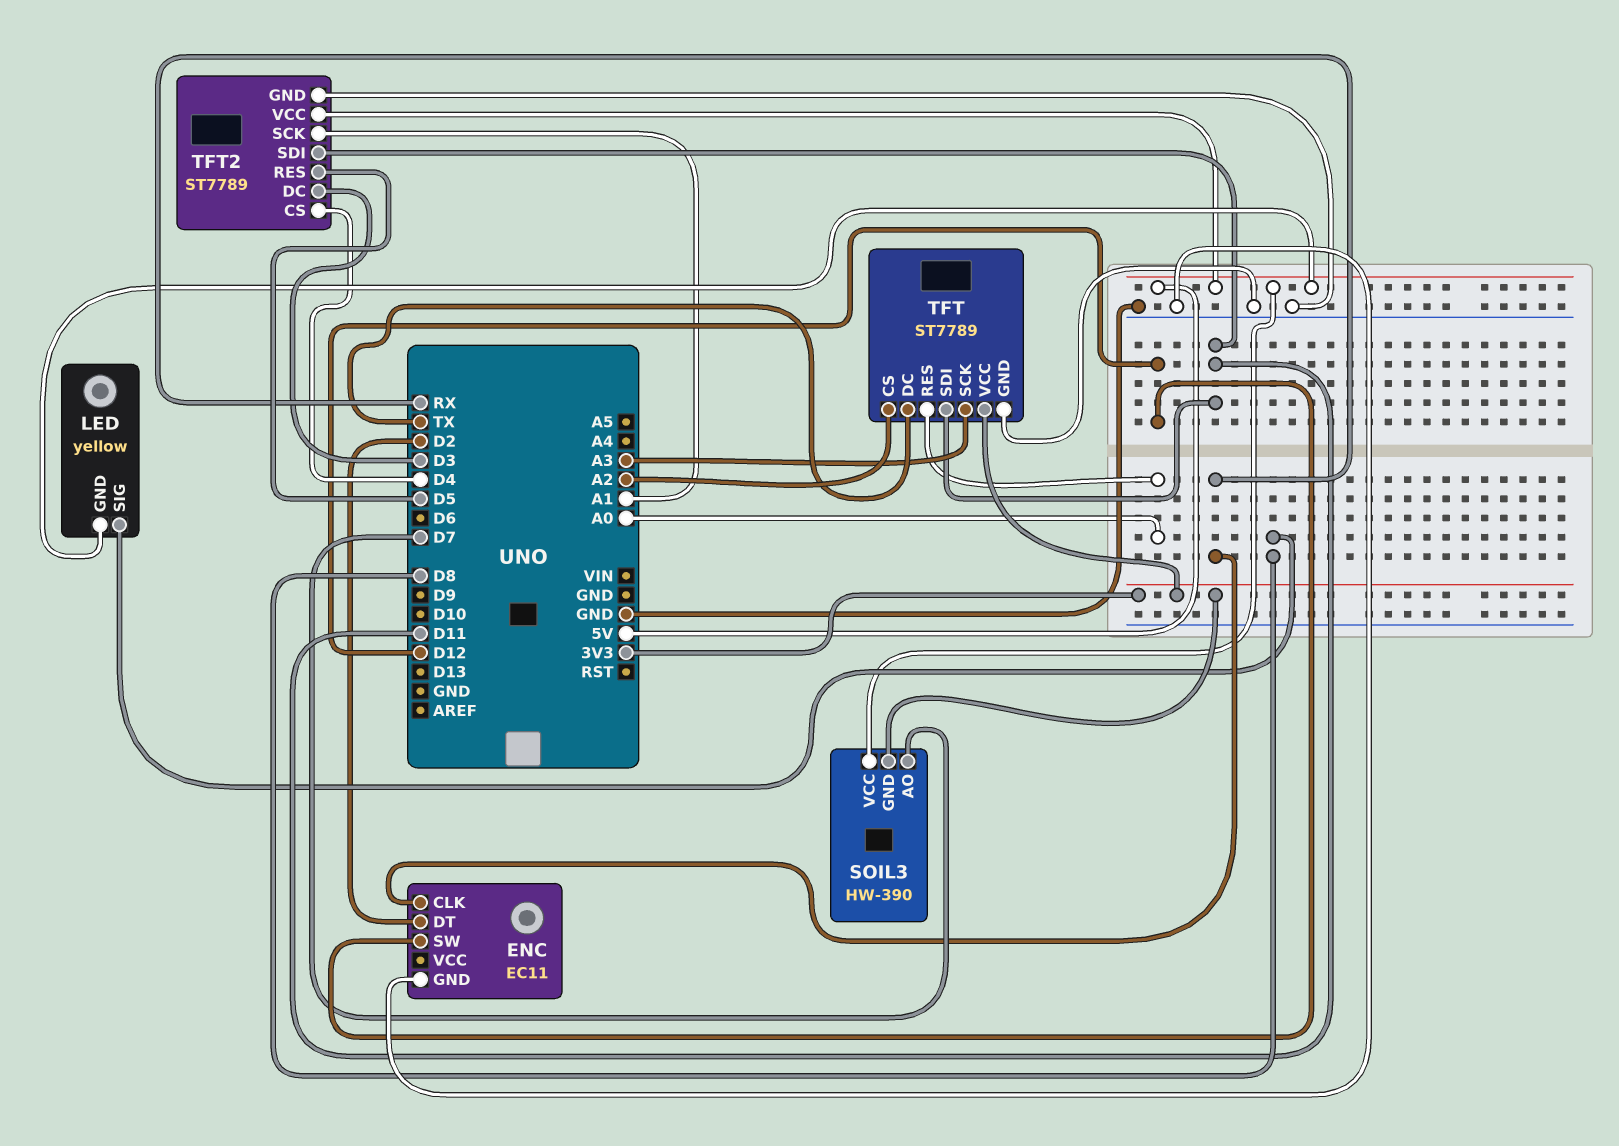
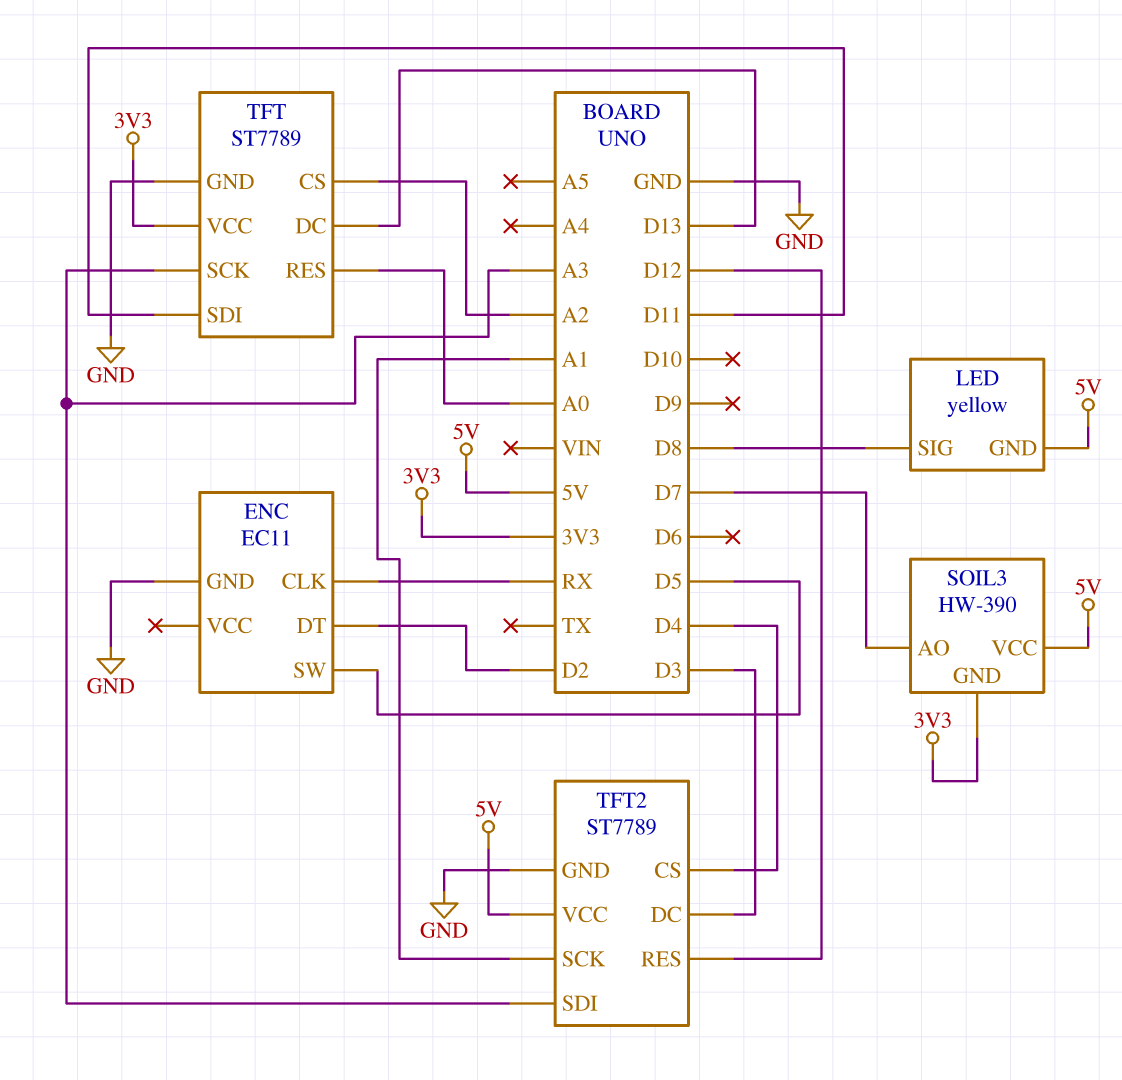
ENC pin SW: D12 -> D5
TFT pin DC: TX -> D13
TFT2 pin RES: D5 -> D12
TFT2 pin SDI: D11 -> A3

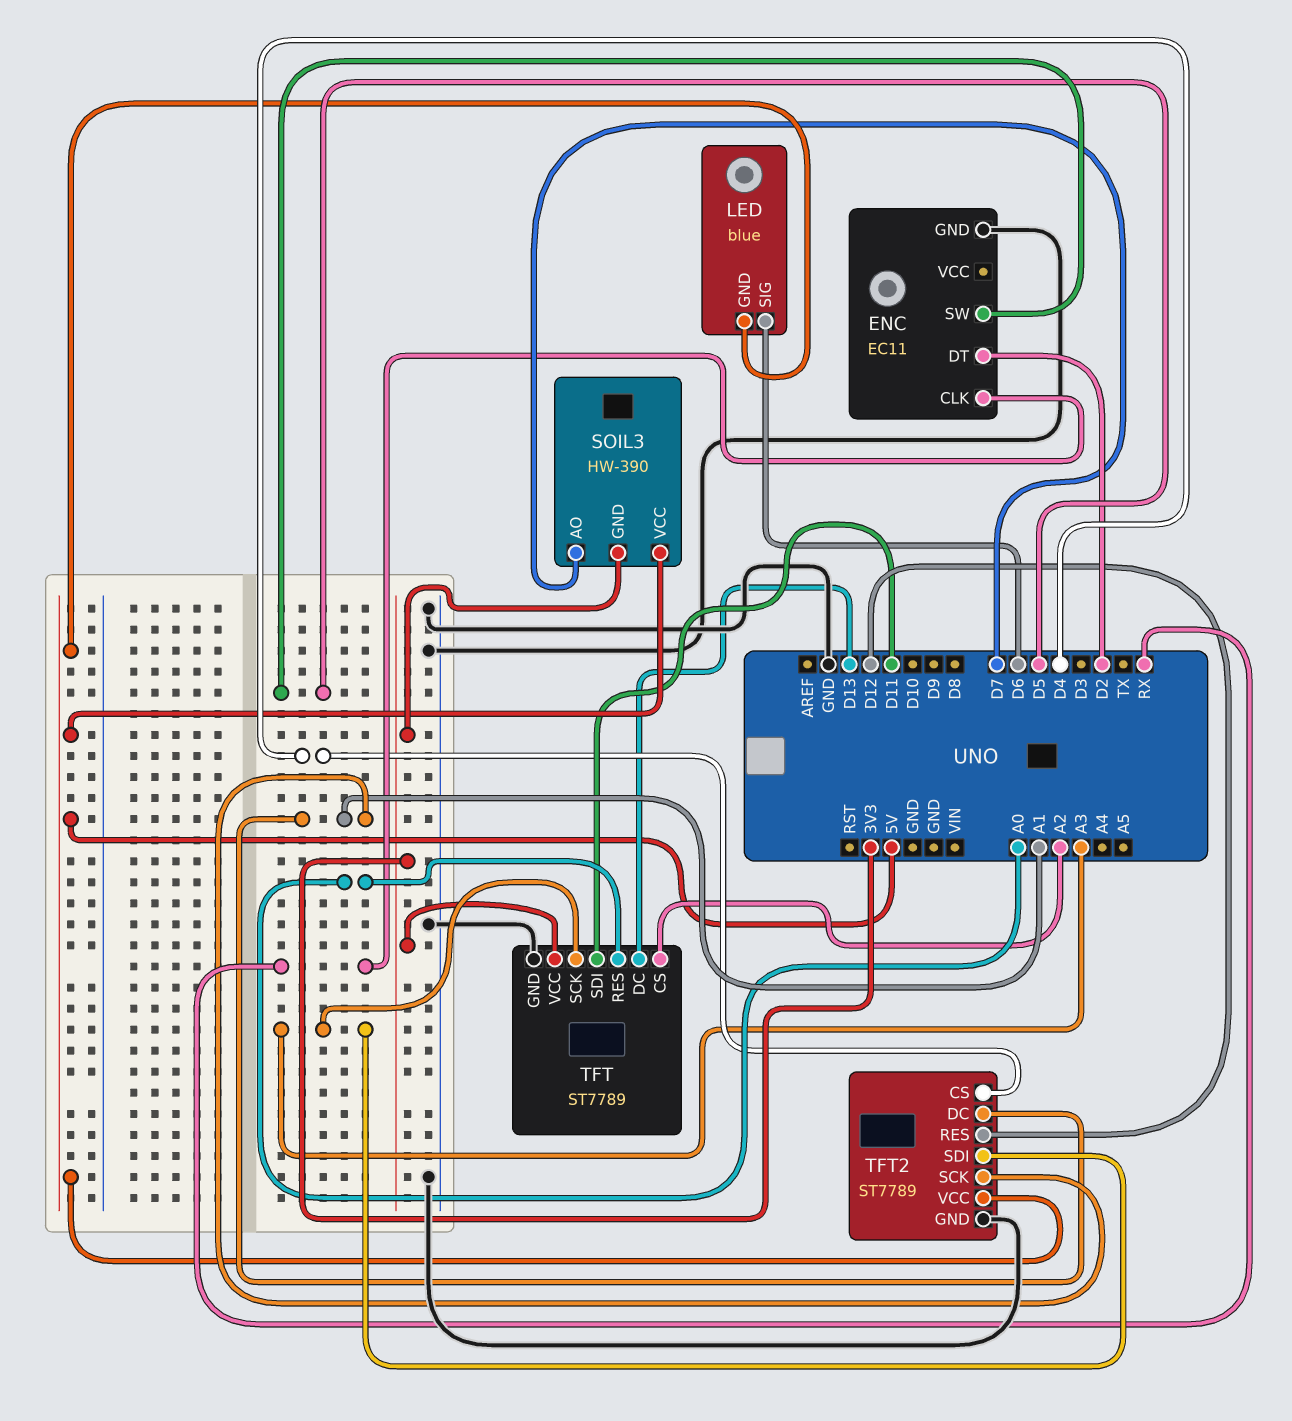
LED: yellow -> blue
LED pin SIG: D8 -> D6
TFT2 pin DC: D3 -> A1

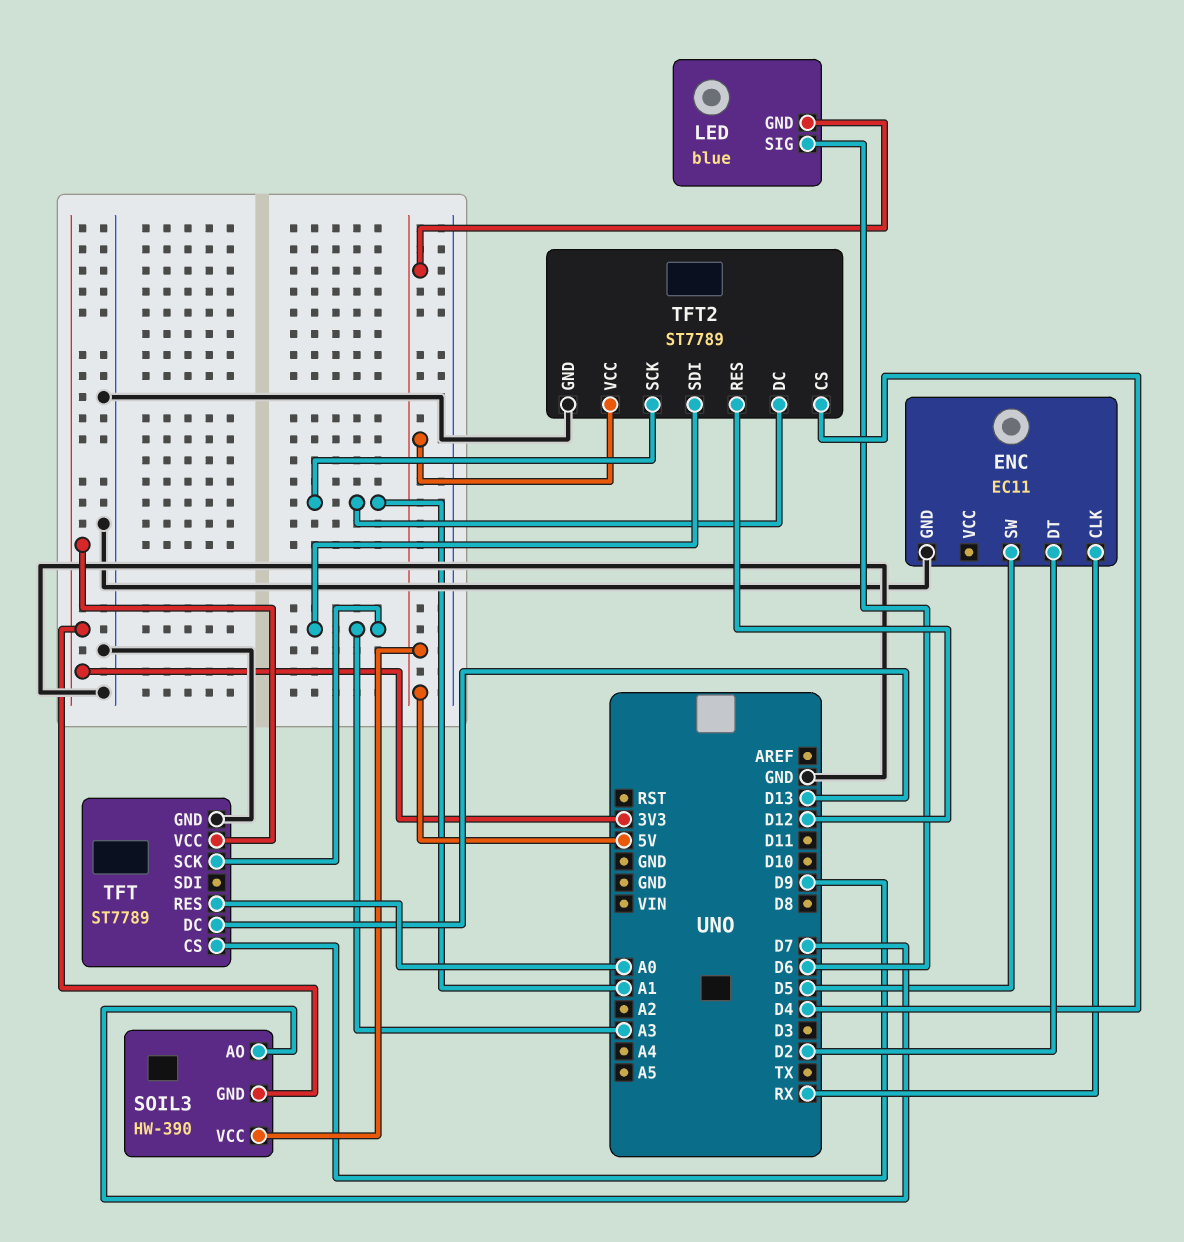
TFT pin CS: A2 -> D9
TFT pin SDI: D11 -> none

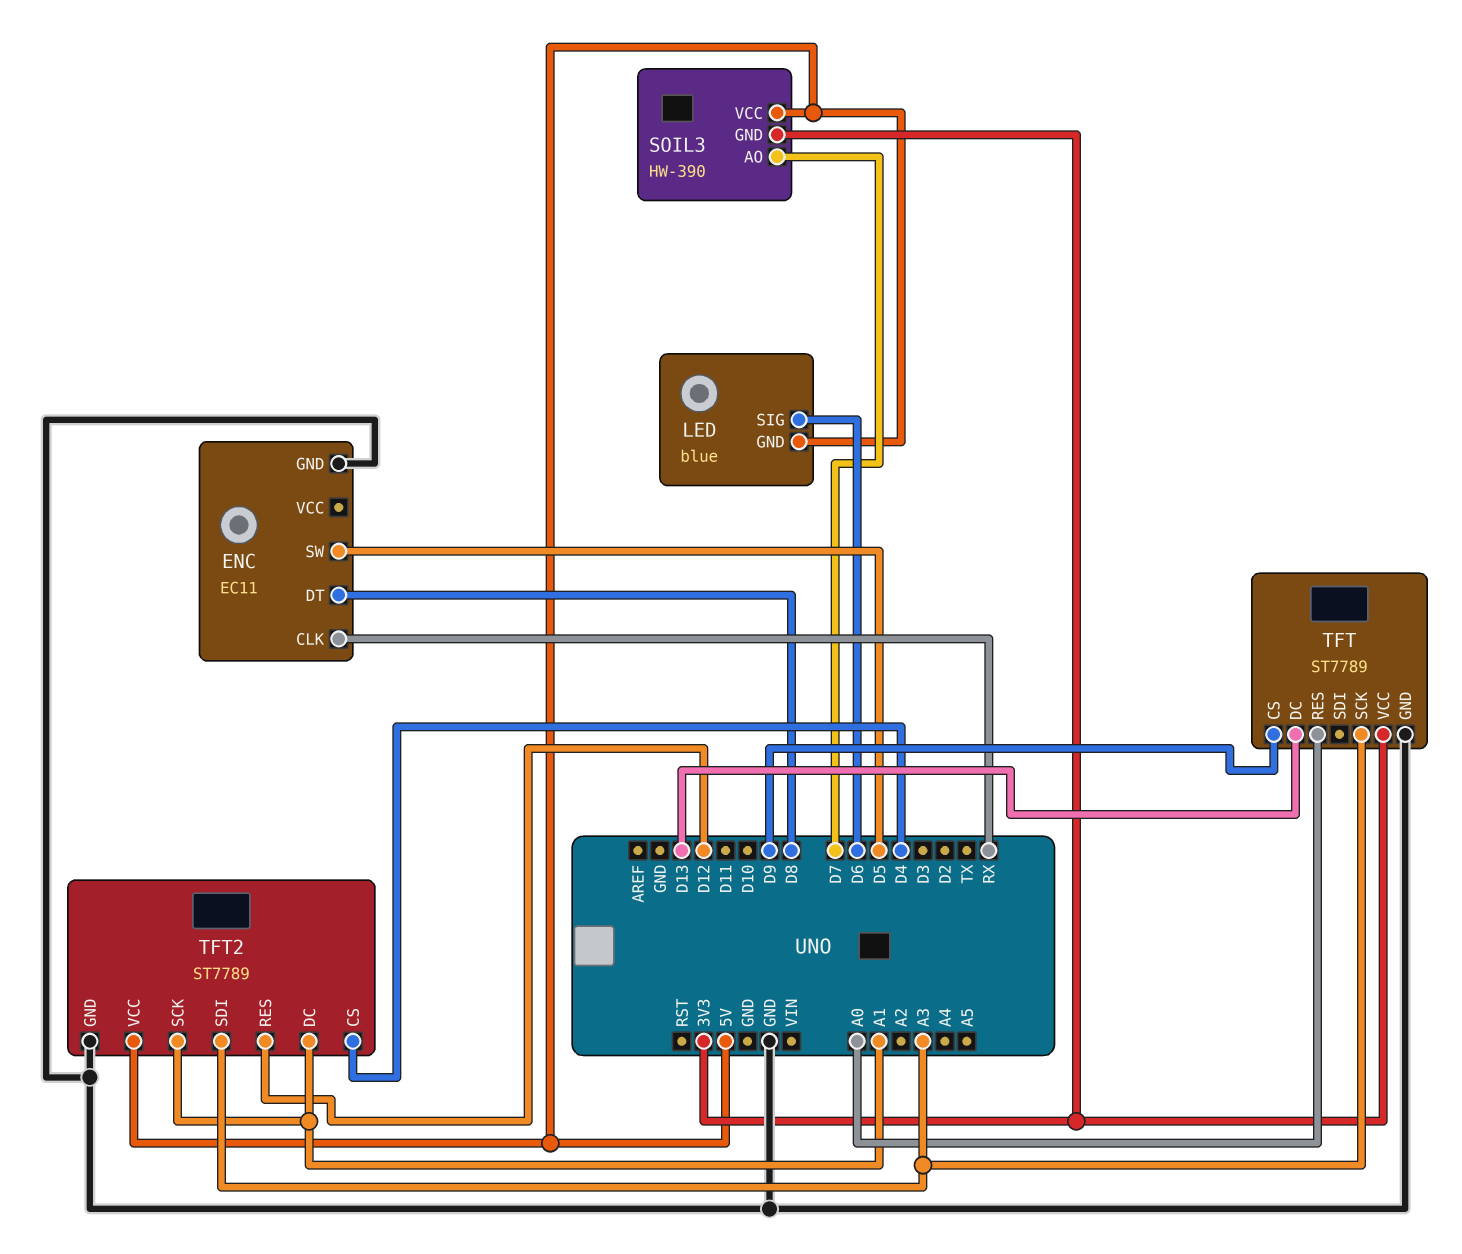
ENC pin DT: D2 -> D8

